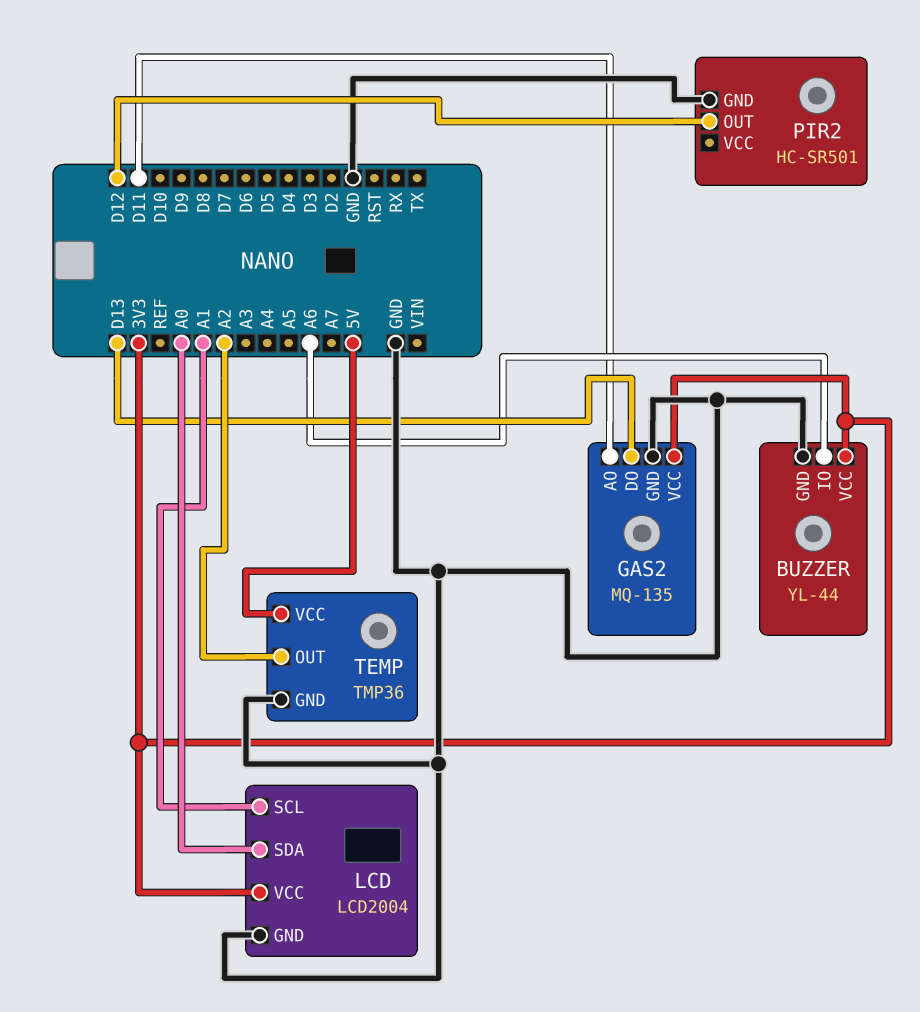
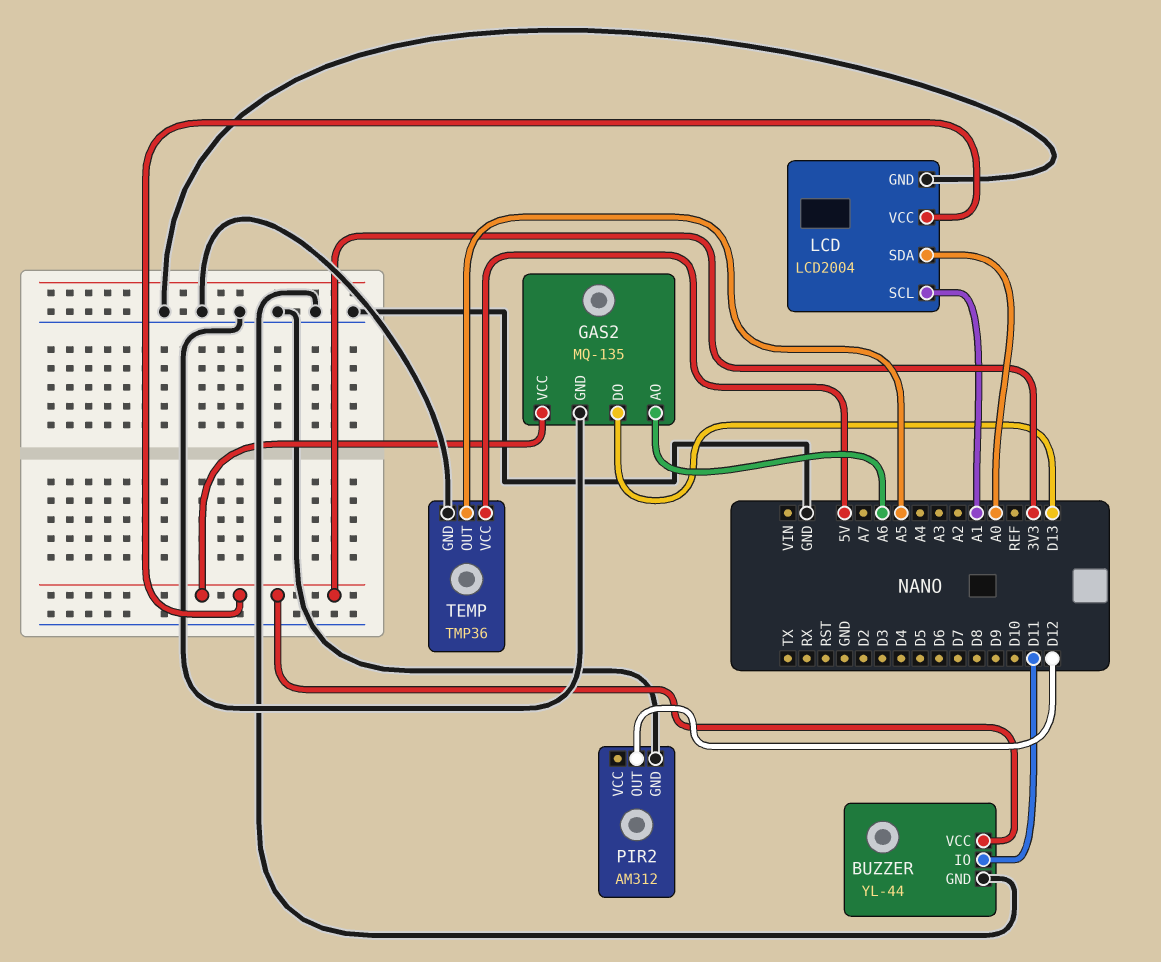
BUZZER pin IO: A6 -> D11
GAS2 pin AO: D11 -> A6
PIR2: HC-SR501 -> AM312
TEMP pin OUT: A2 -> A5

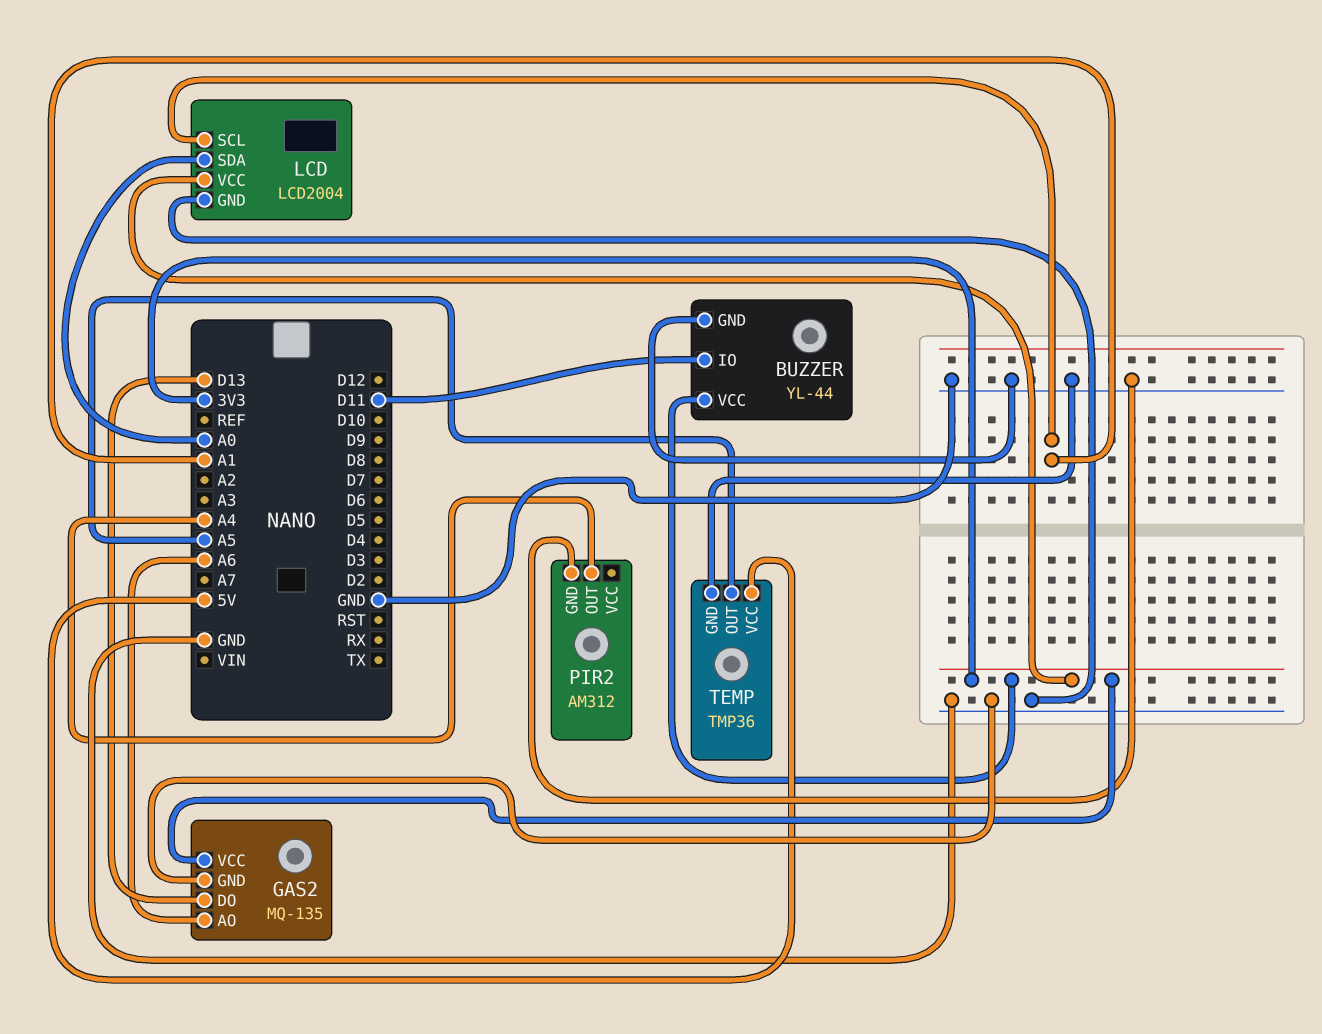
PIR2 pin OUT: D12 -> A4

